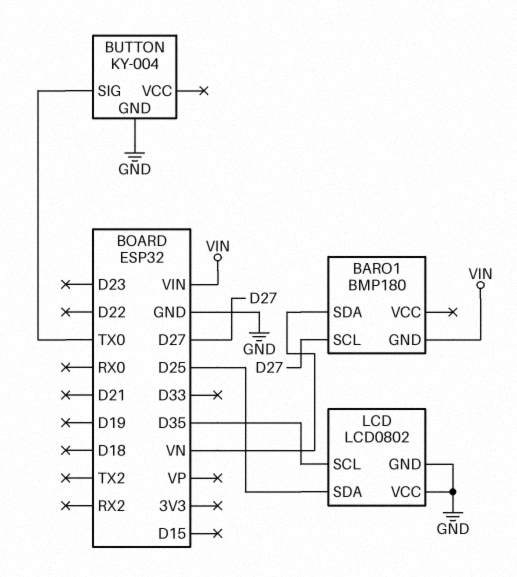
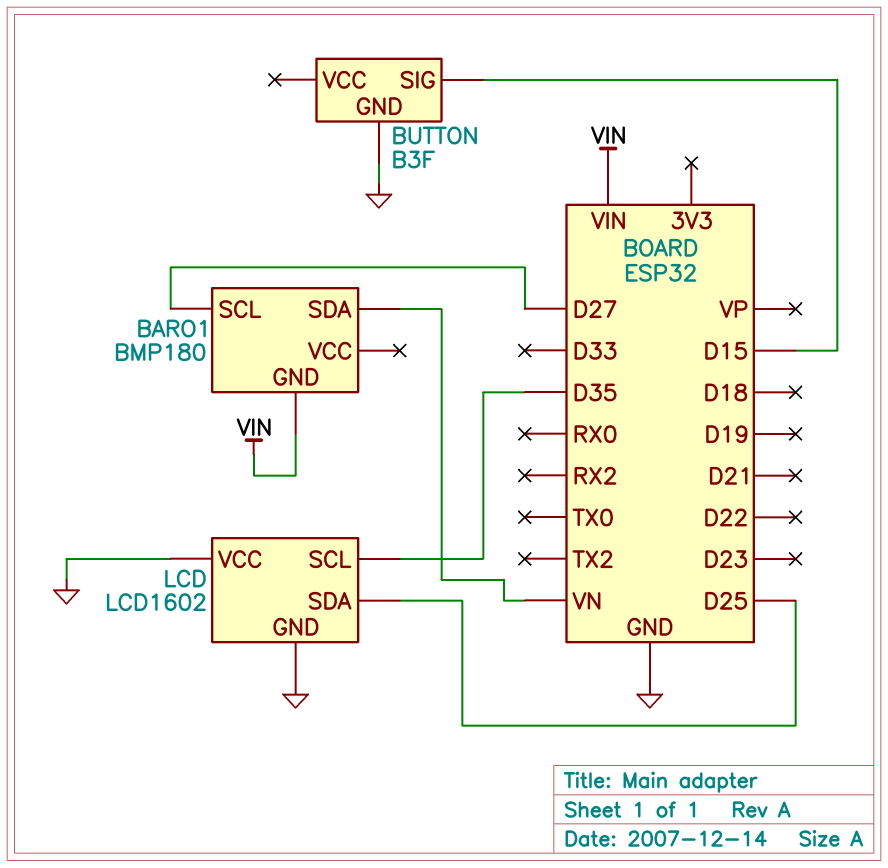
BUTTON: KY-004 -> B3F
BUTTON pin SIG: TX0 -> D15
LCD: LCD0802 -> LCD1602

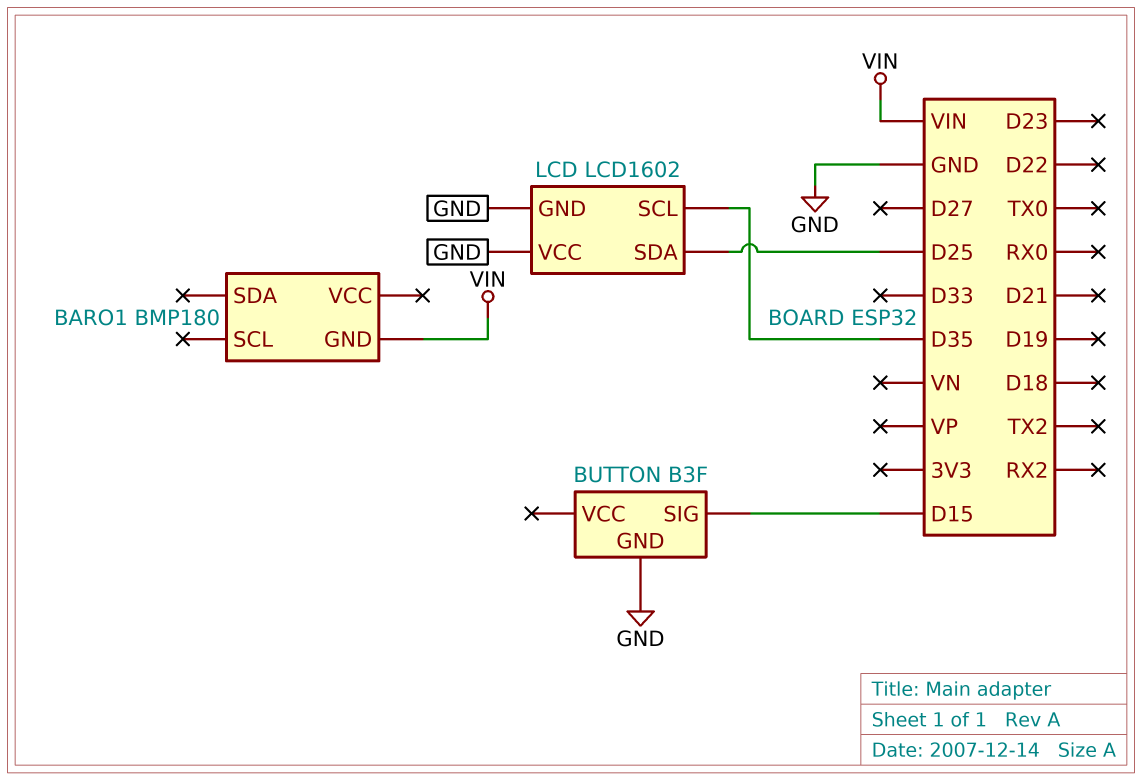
BARO1 pin SCL: D27 -> none
BARO1 pin SDA: VN -> none

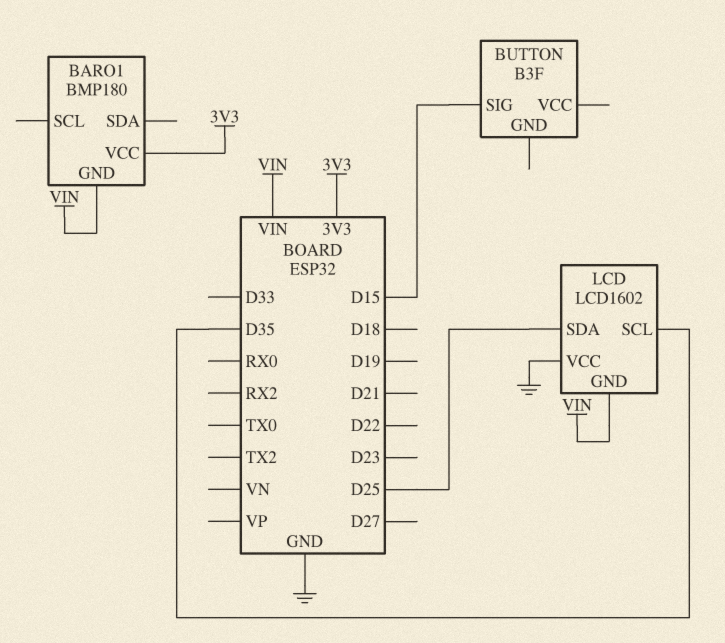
BARO1 pin VCC: none -> 3V3
BUTTON pin GND: GND -> none
LCD pin GND: GND -> VIN

